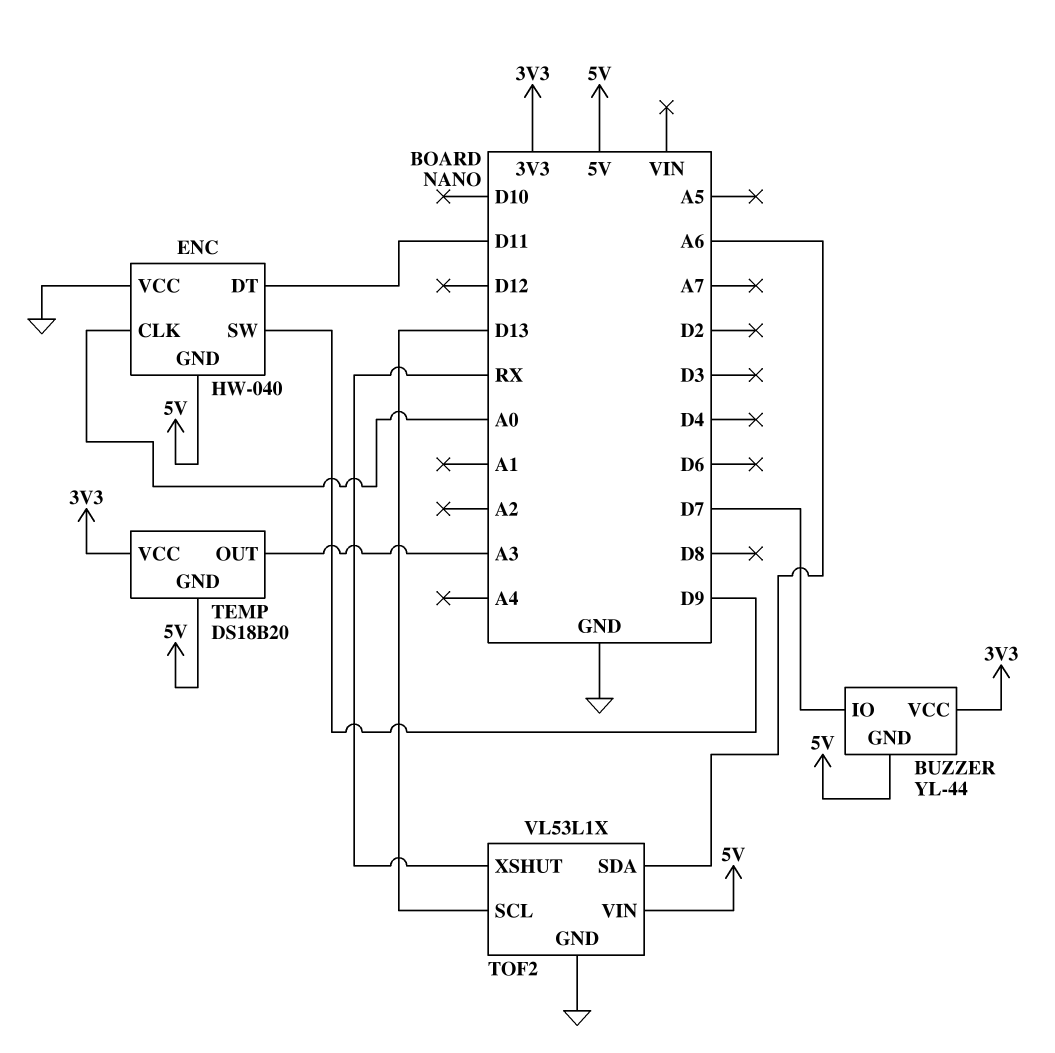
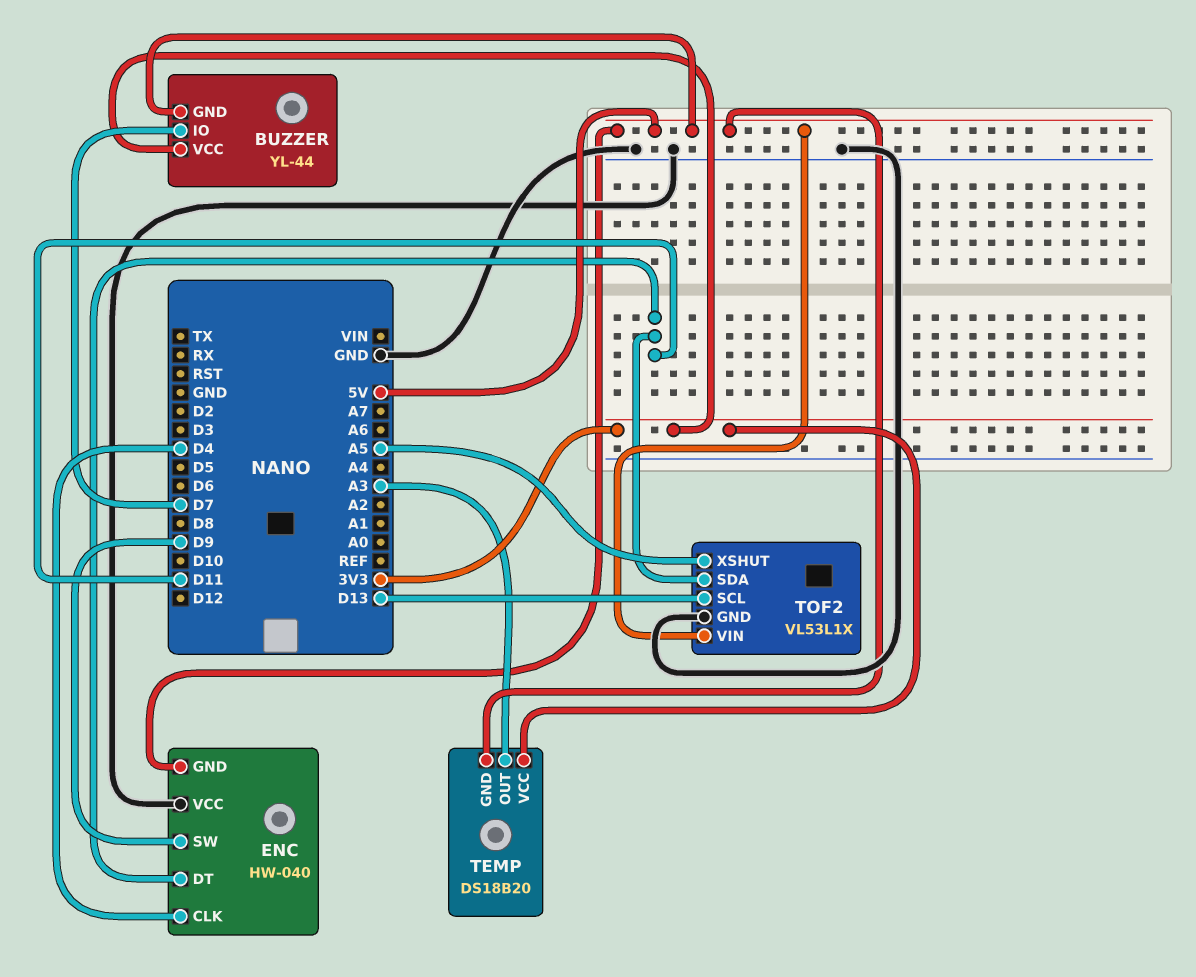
ENC pin CLK: A0 -> D4
TOF2 pin SDA: A6 -> D11
TOF2 pin XSHUT: RX -> A5

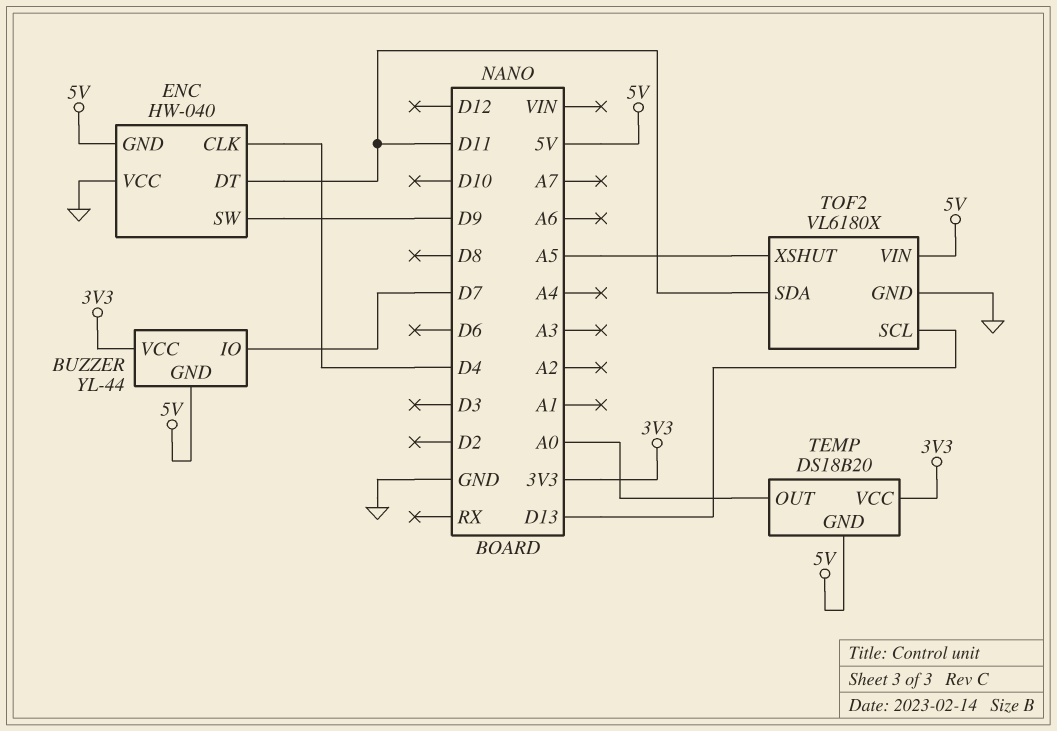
TEMP pin OUT: A3 -> A0
TOF2: VL53L1X -> VL6180X

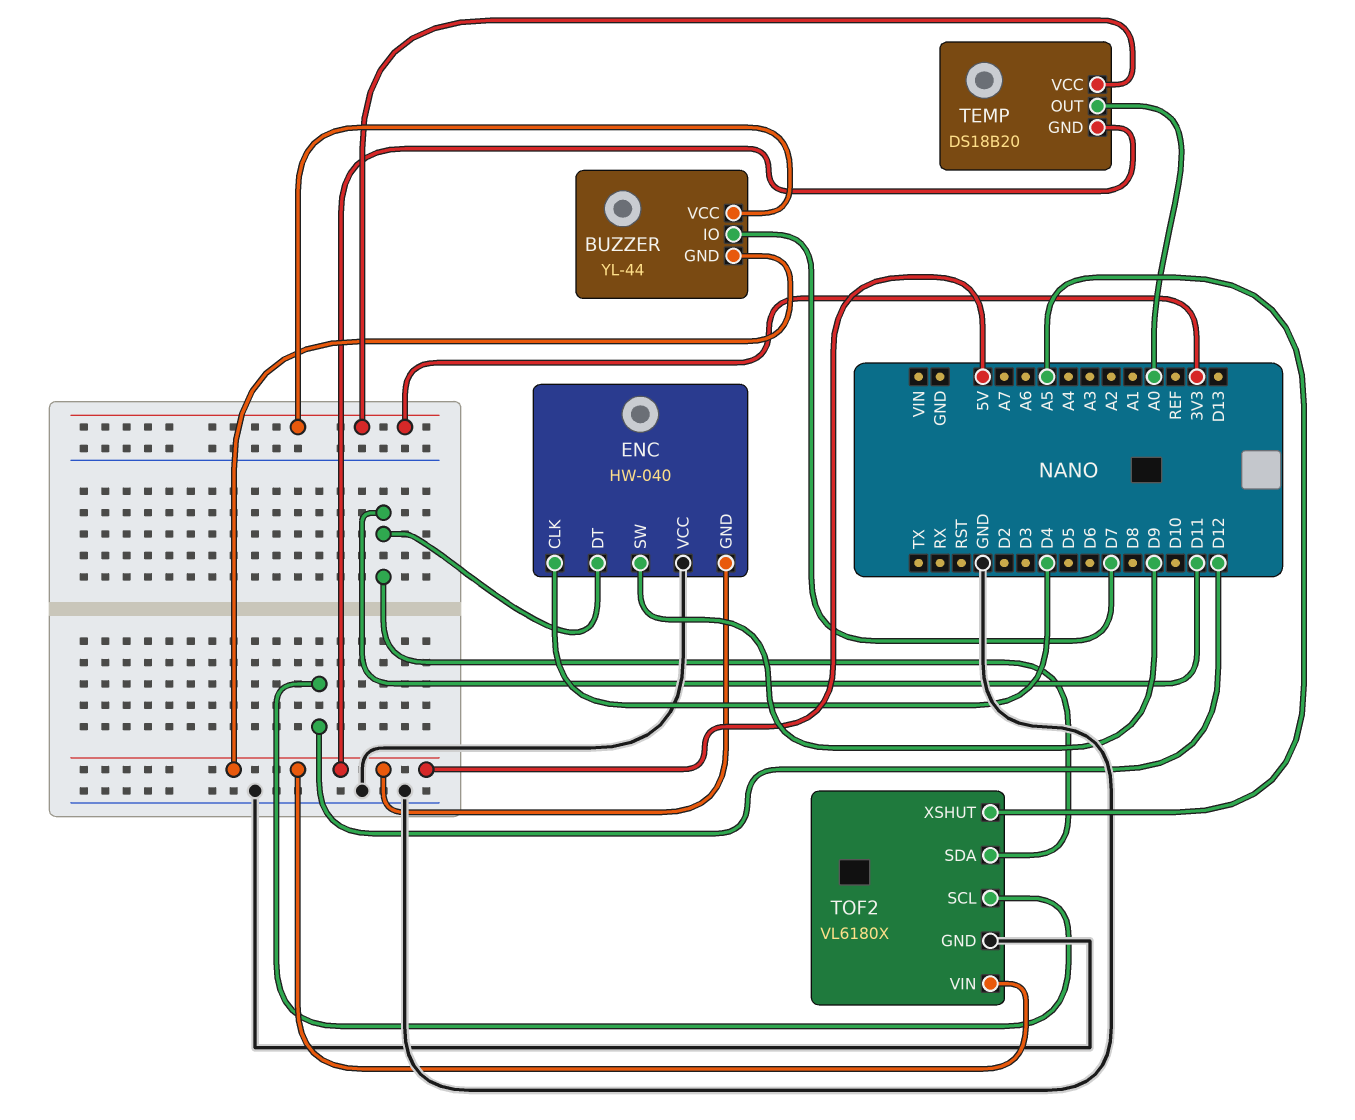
TOF2 pin SCL: D13 -> D12

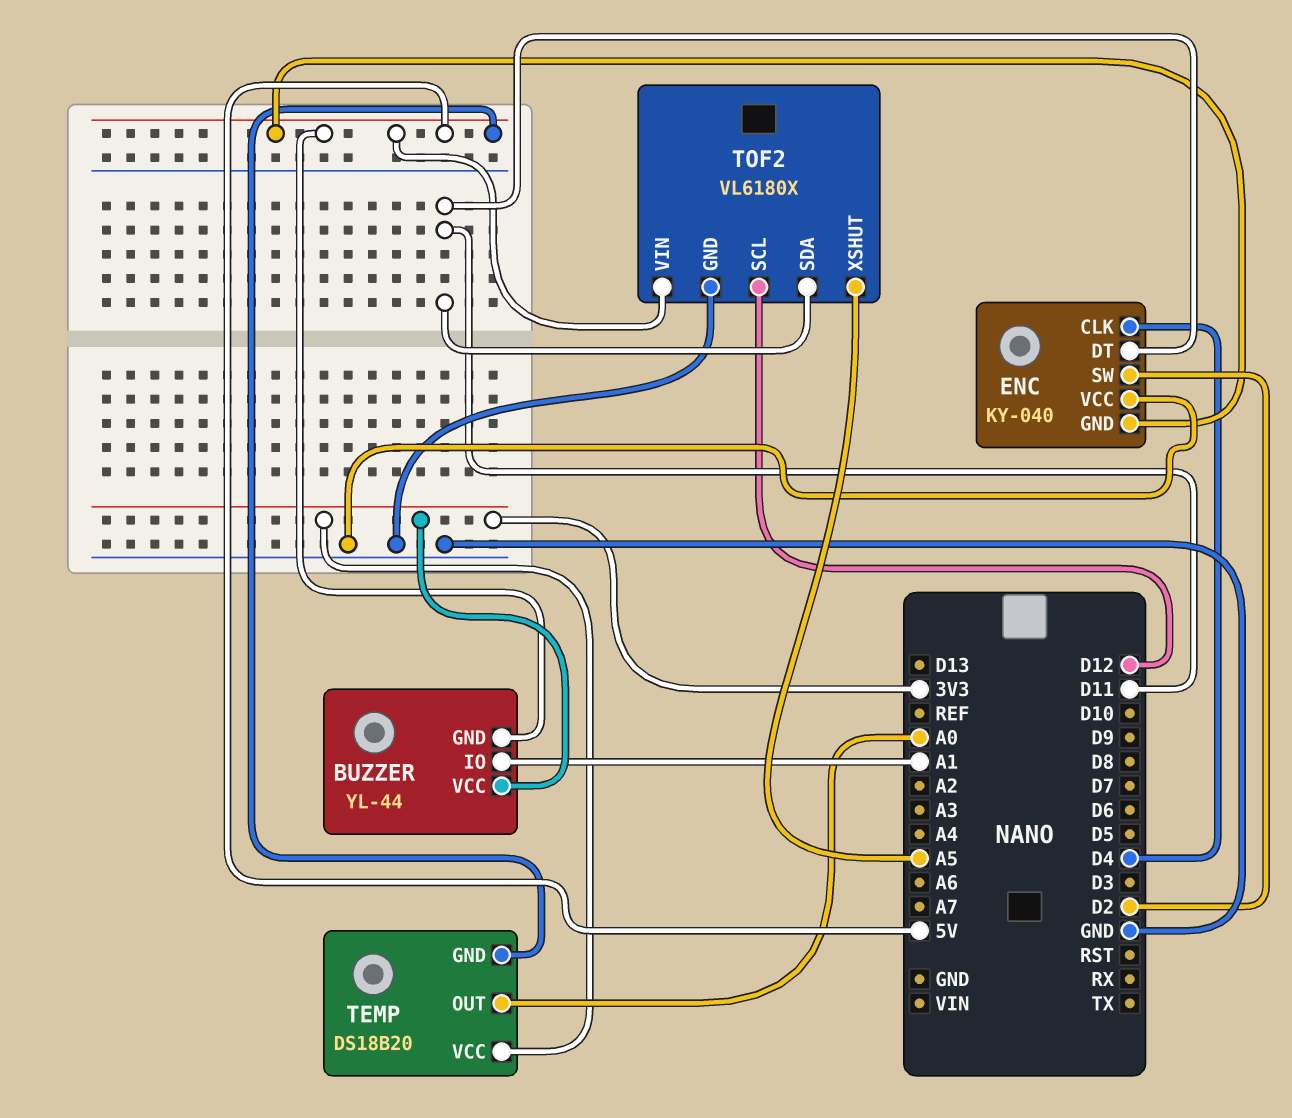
BUZZER pin IO: D7 -> A1
ENC: HW-040 -> KY-040
ENC pin SW: D9 -> D2

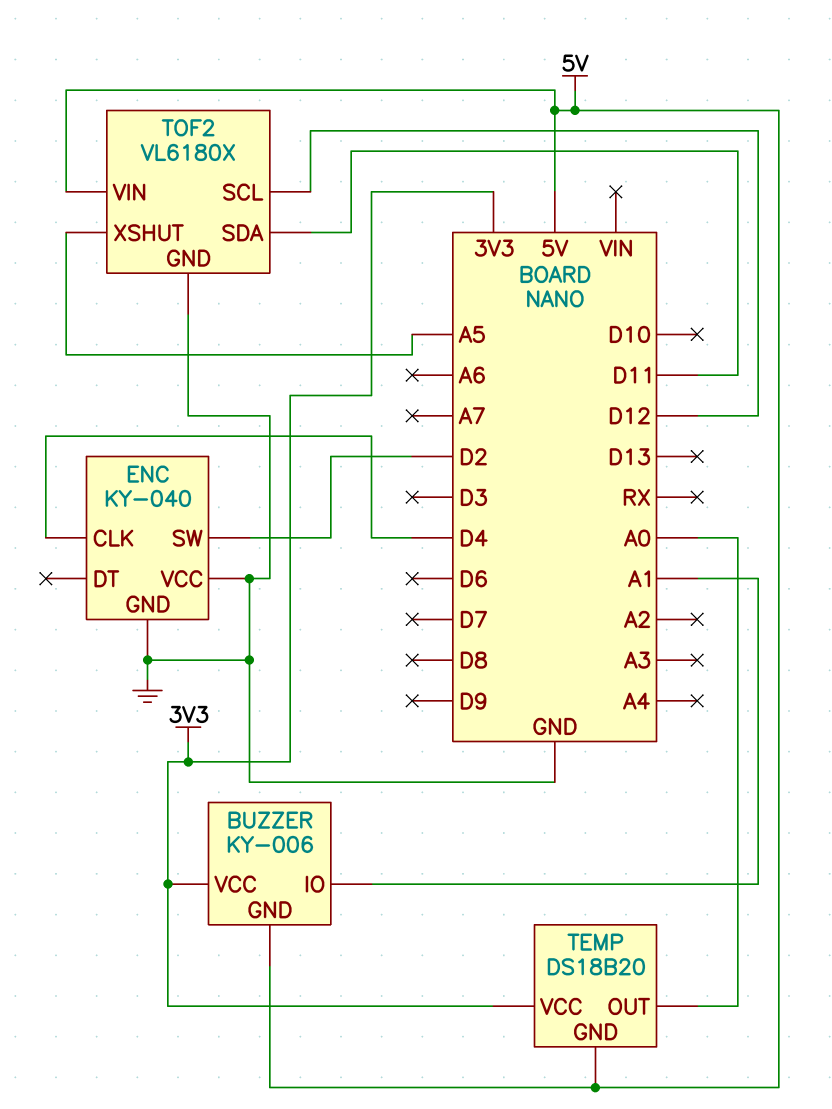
BUZZER: YL-44 -> KY-006
ENC pin DT: D11 -> none
ENC pin GND: 5V -> GND

